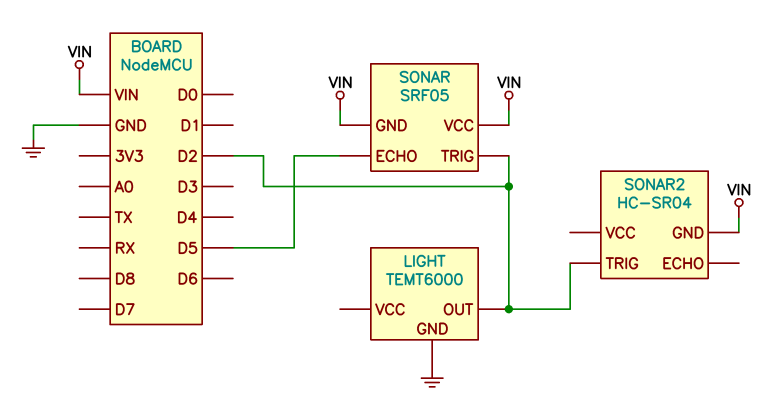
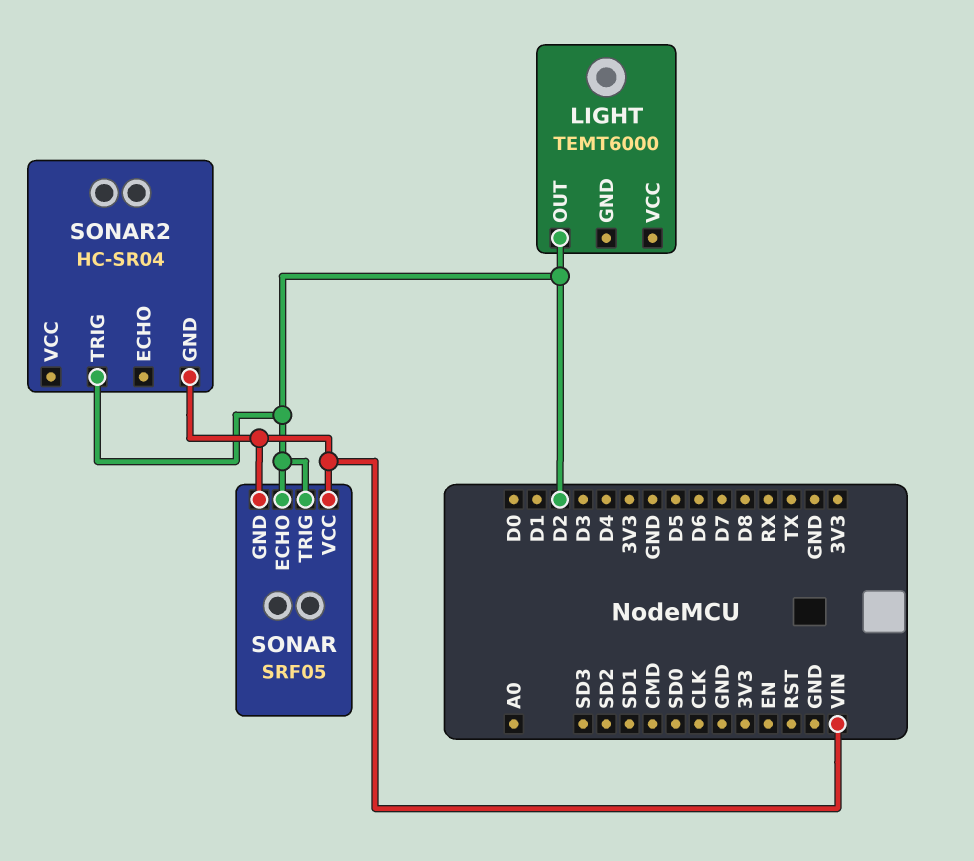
LIGHT pin GND: GND -> none
SONAR pin ECHO: D5 -> D2

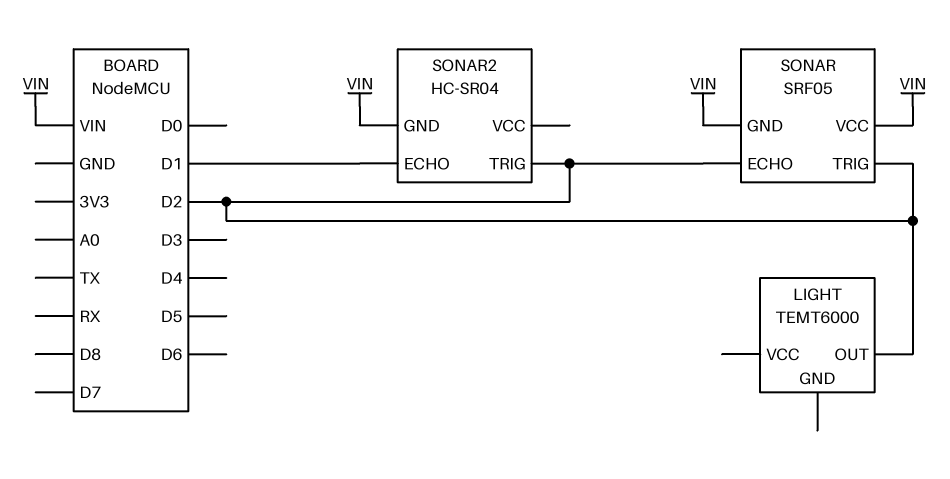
SONAR2 pin ECHO: none -> D1

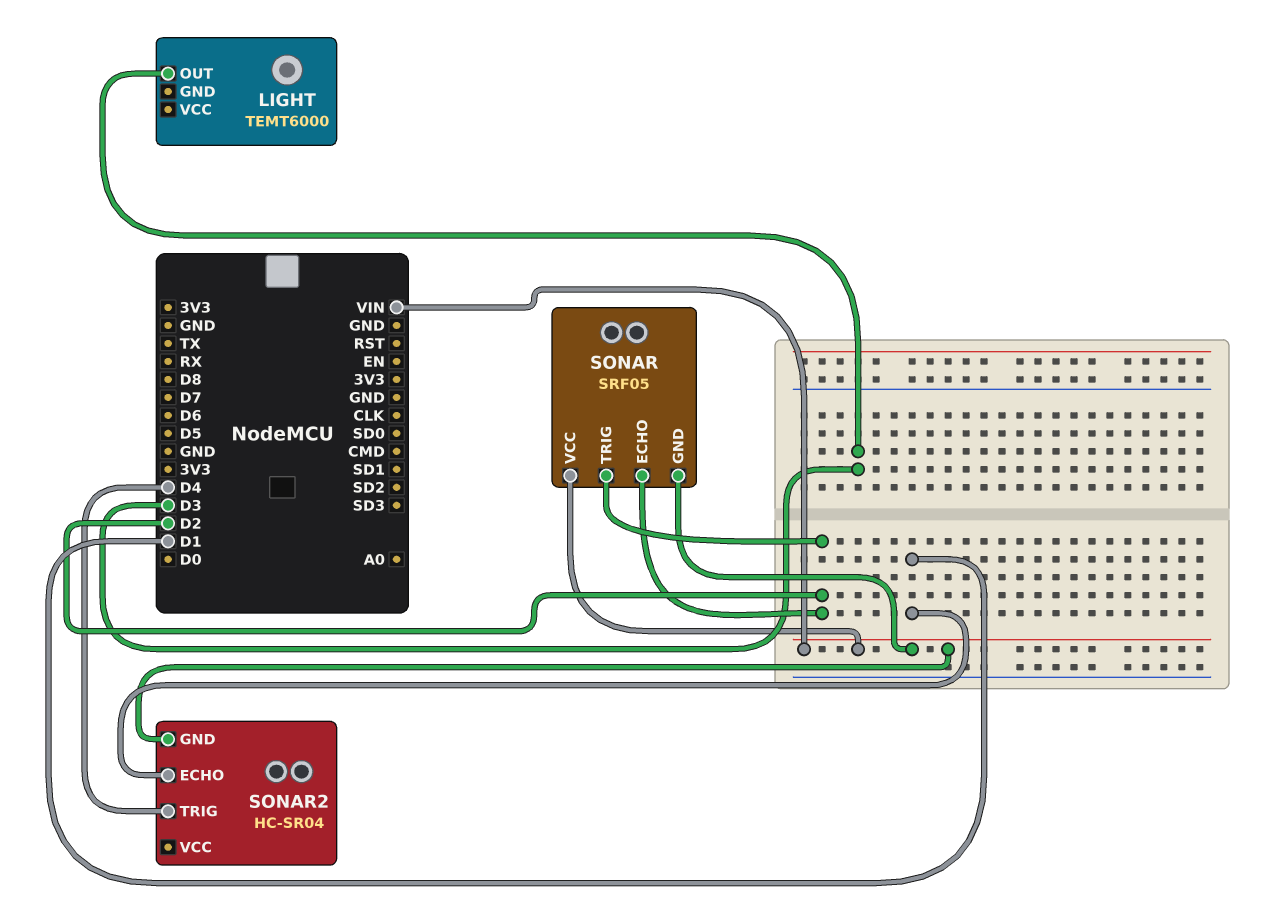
LIGHT pin OUT: D2 -> D3
SONAR2 pin TRIG: D2 -> D4

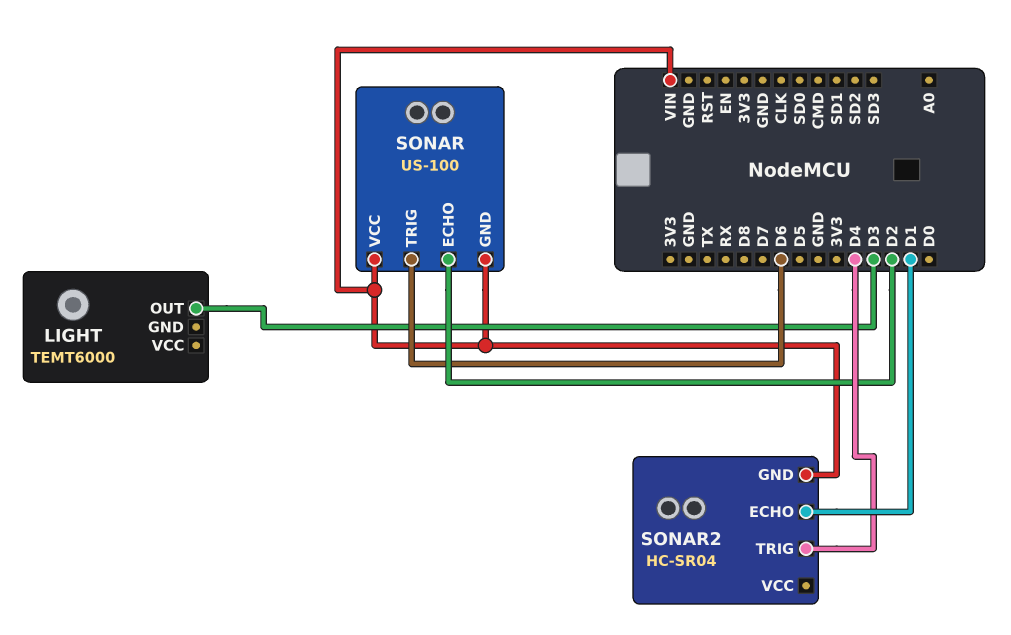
SONAR: SRF05 -> US-100
SONAR pin TRIG: D2 -> D6

